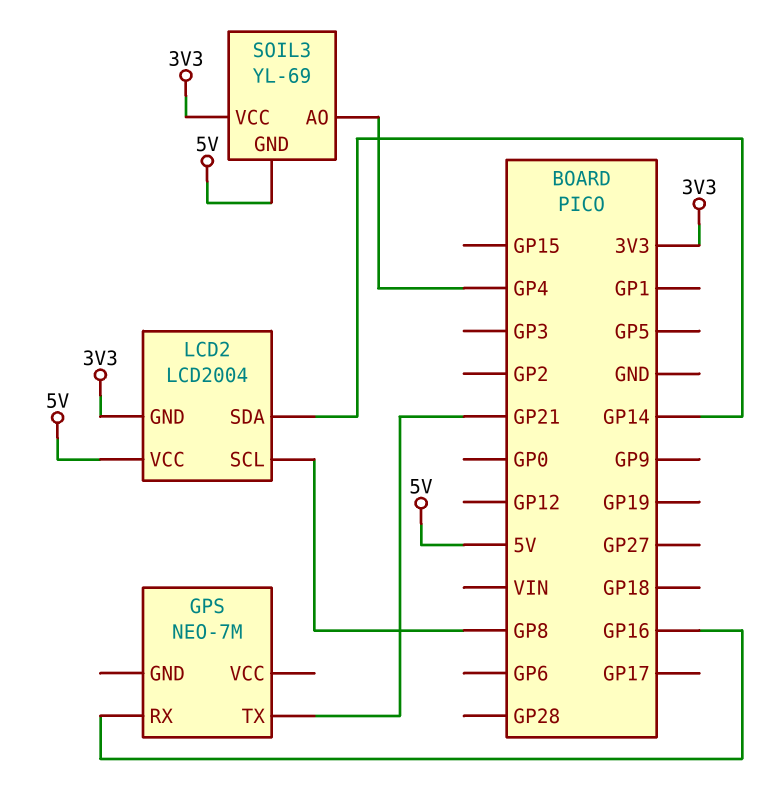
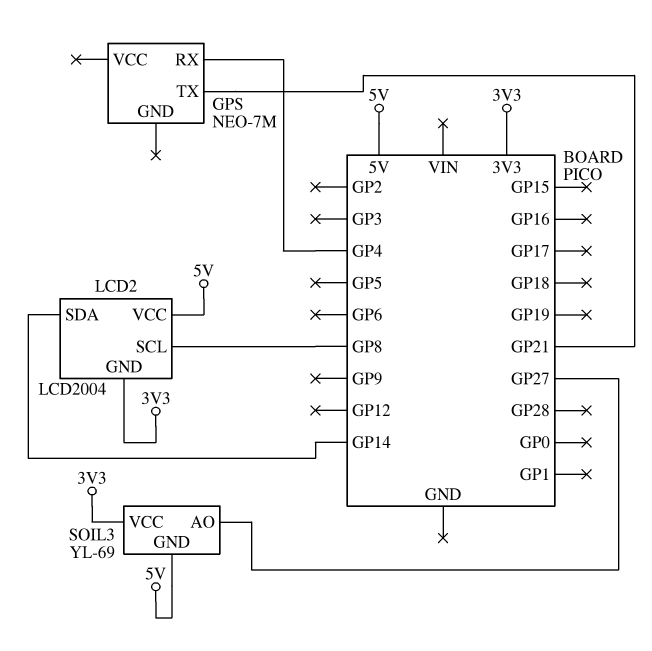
GPS pin RX: GP16 -> GP4
SOIL3 pin AO: GP4 -> GP27

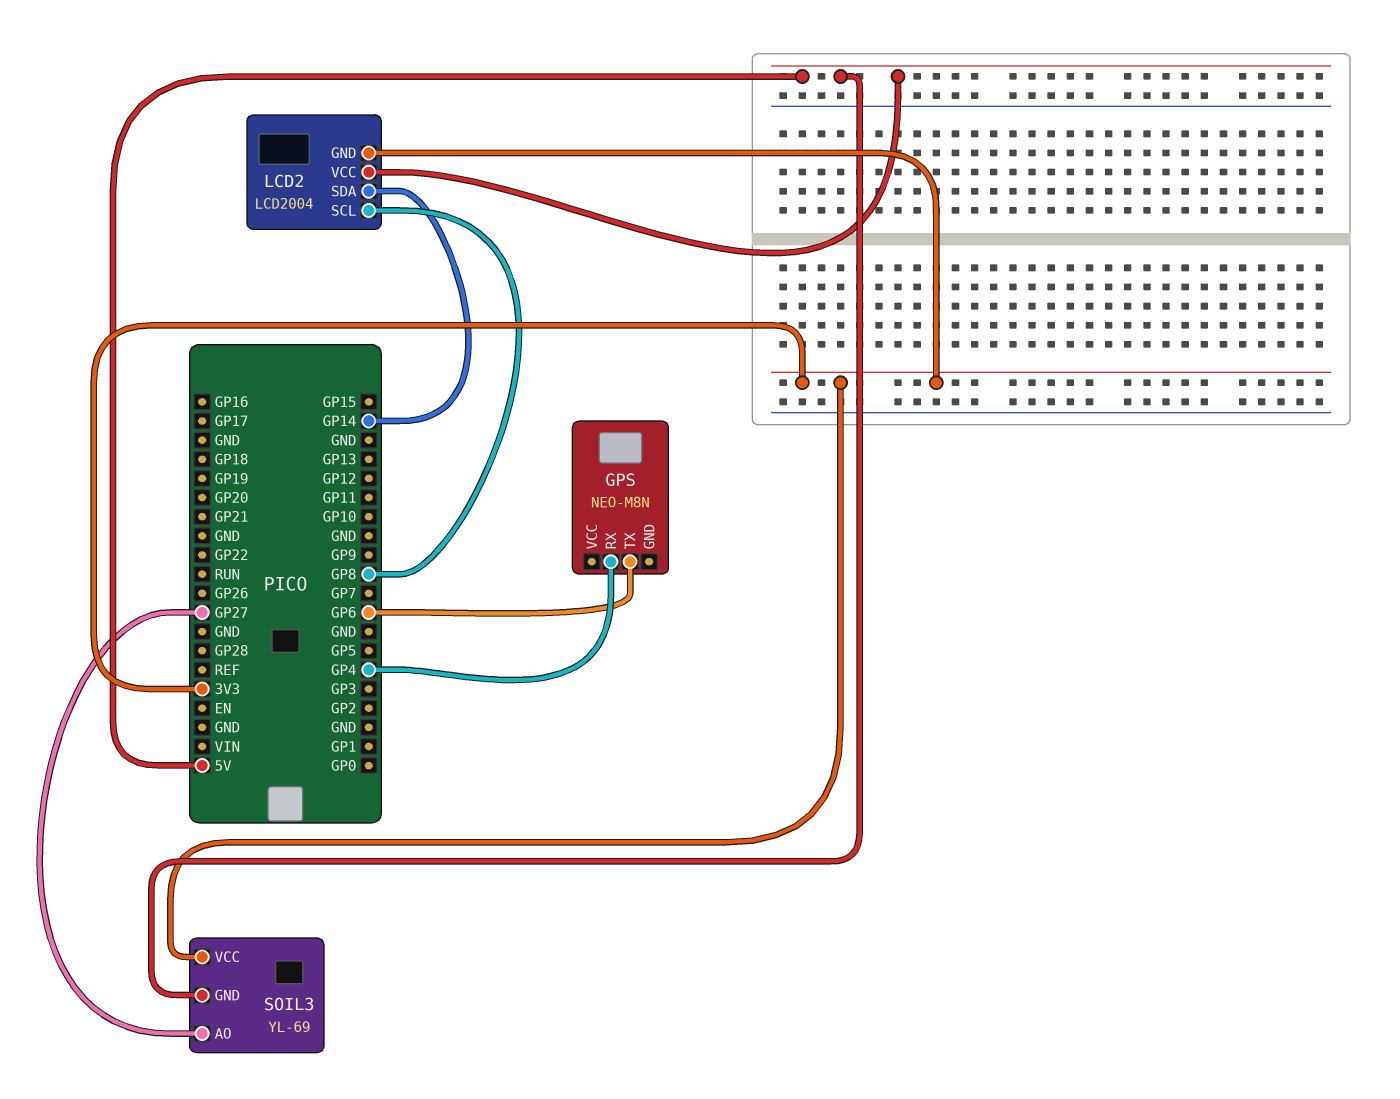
GPS: NEO-7M -> NEO-M8N
GPS pin TX: GP21 -> GP6

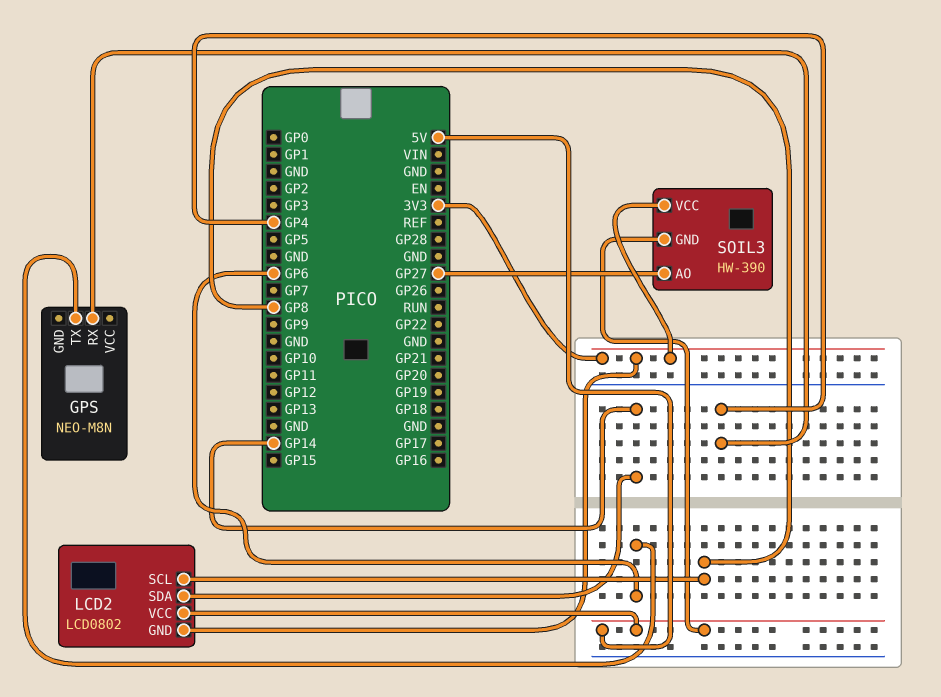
LCD2: LCD2004 -> LCD0802
SOIL3: YL-69 -> HW-390

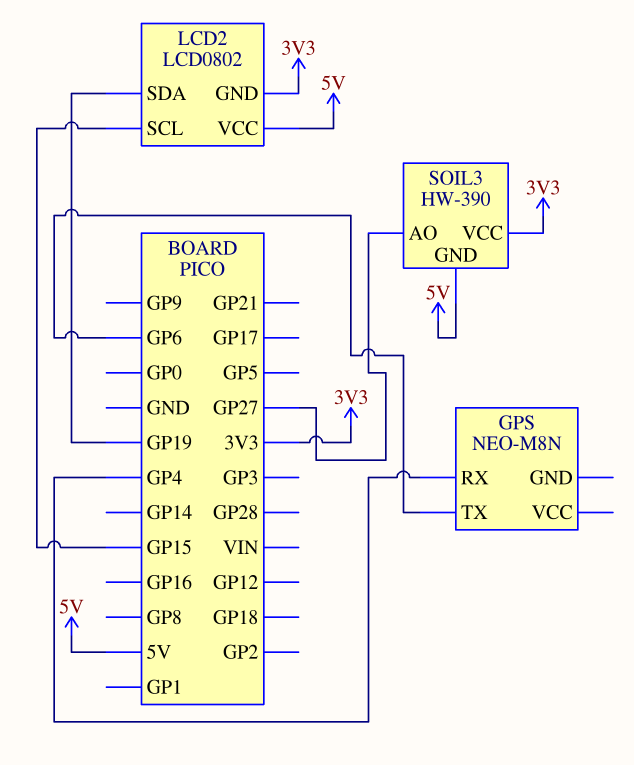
LCD2 pin SCL: GP8 -> GP15
LCD2 pin SDA: GP14 -> GP19

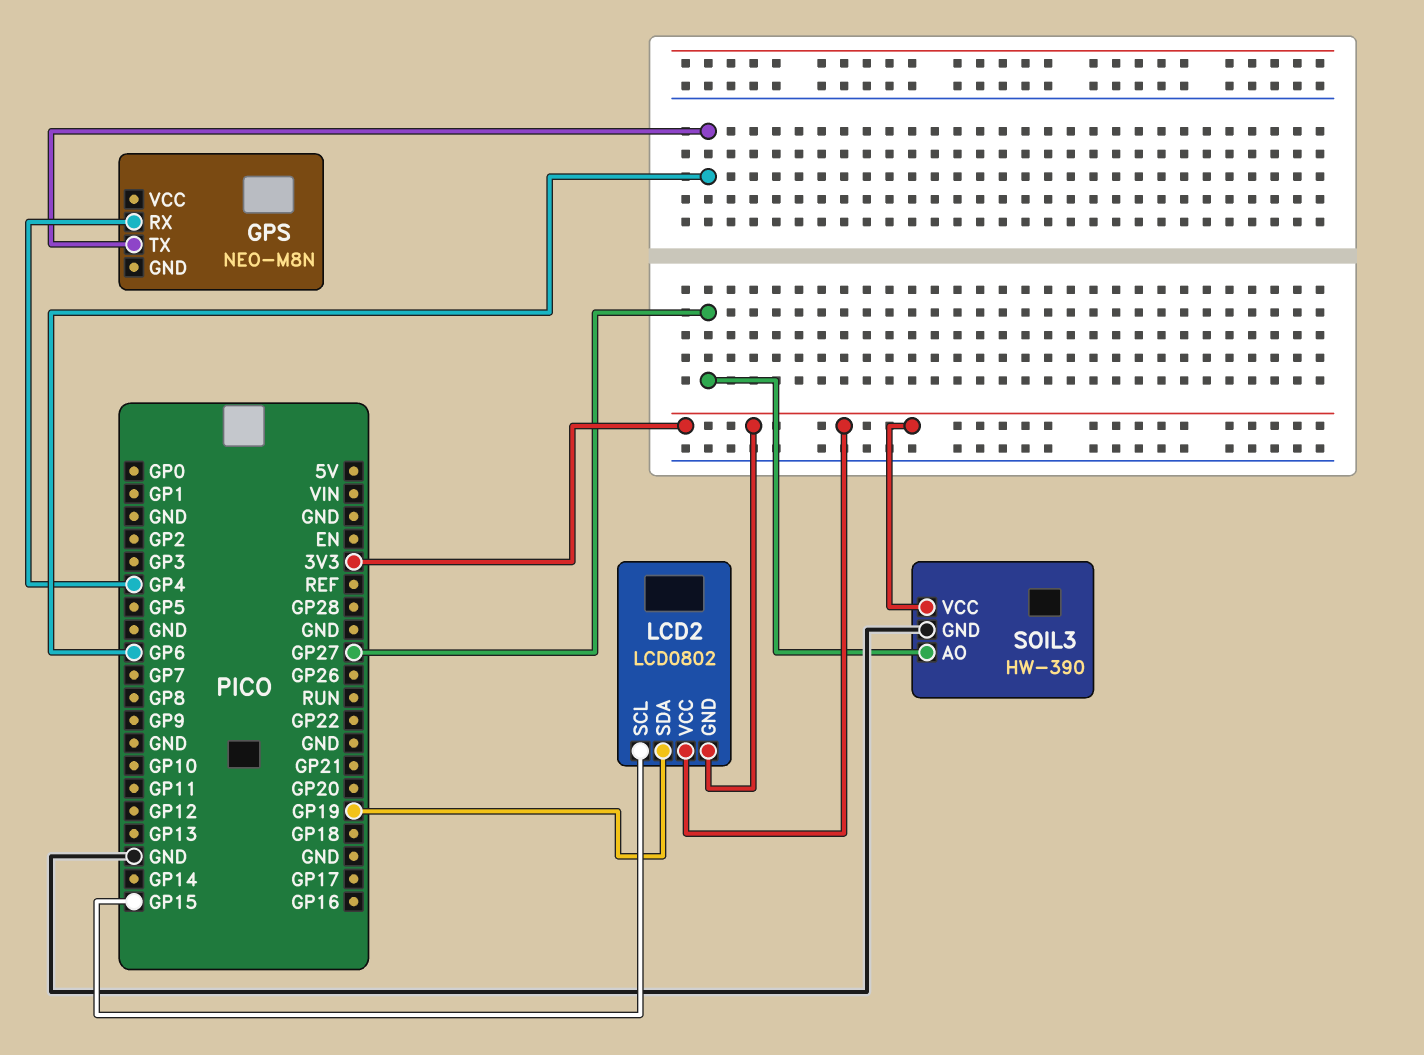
LCD2 pin VCC: 5V -> 3V3
SOIL3 pin GND: 5V -> GND

